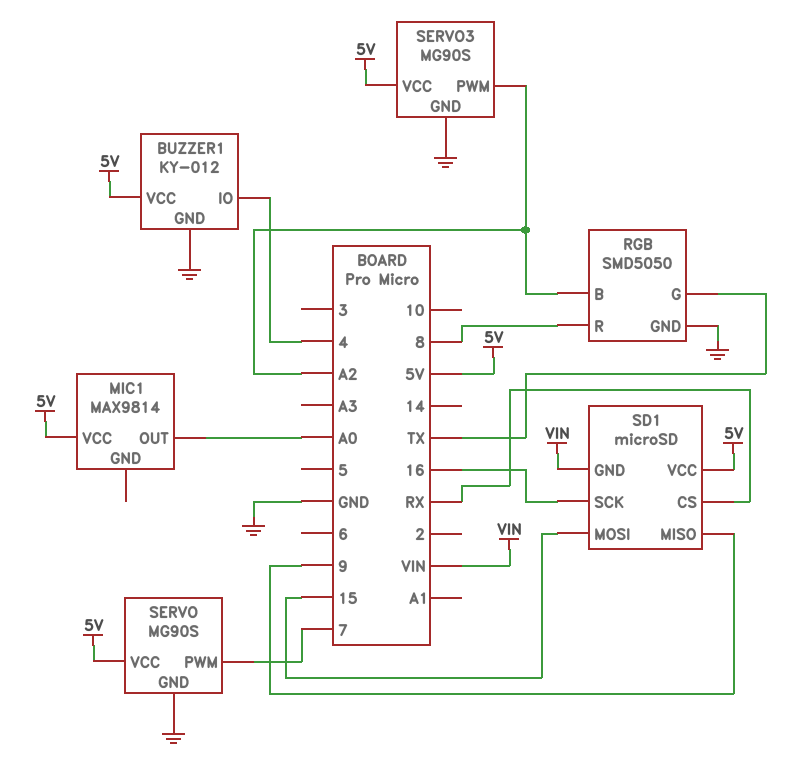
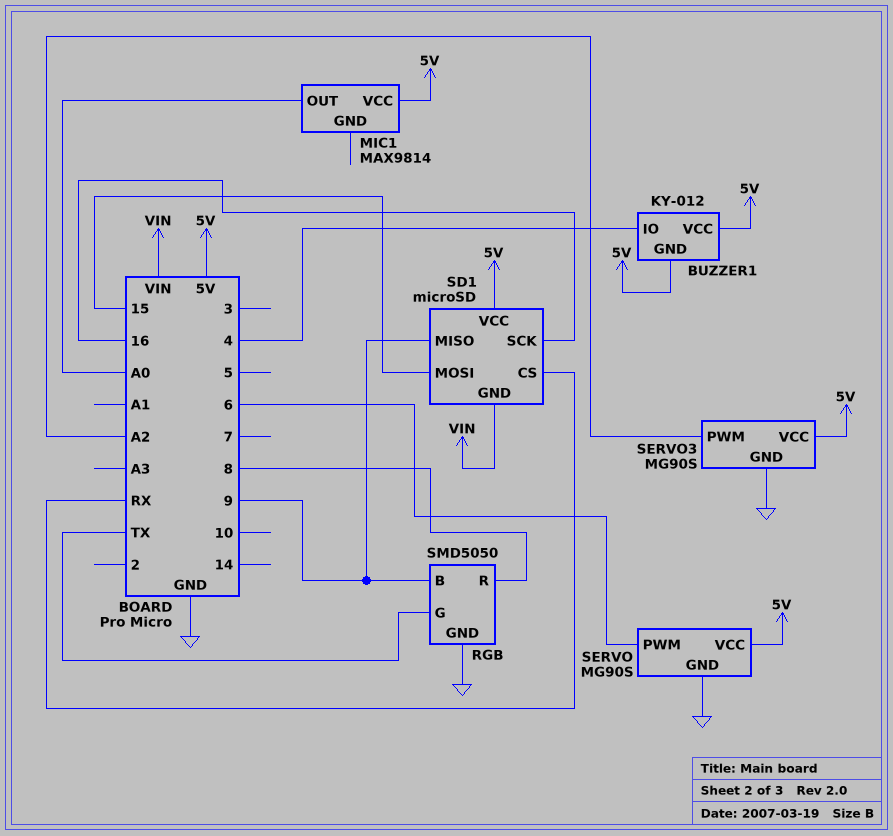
BUZZER1 pin GND: GND -> 5V
RGB pin B: A2 -> 9
SERVO pin PWM: 7 -> 6

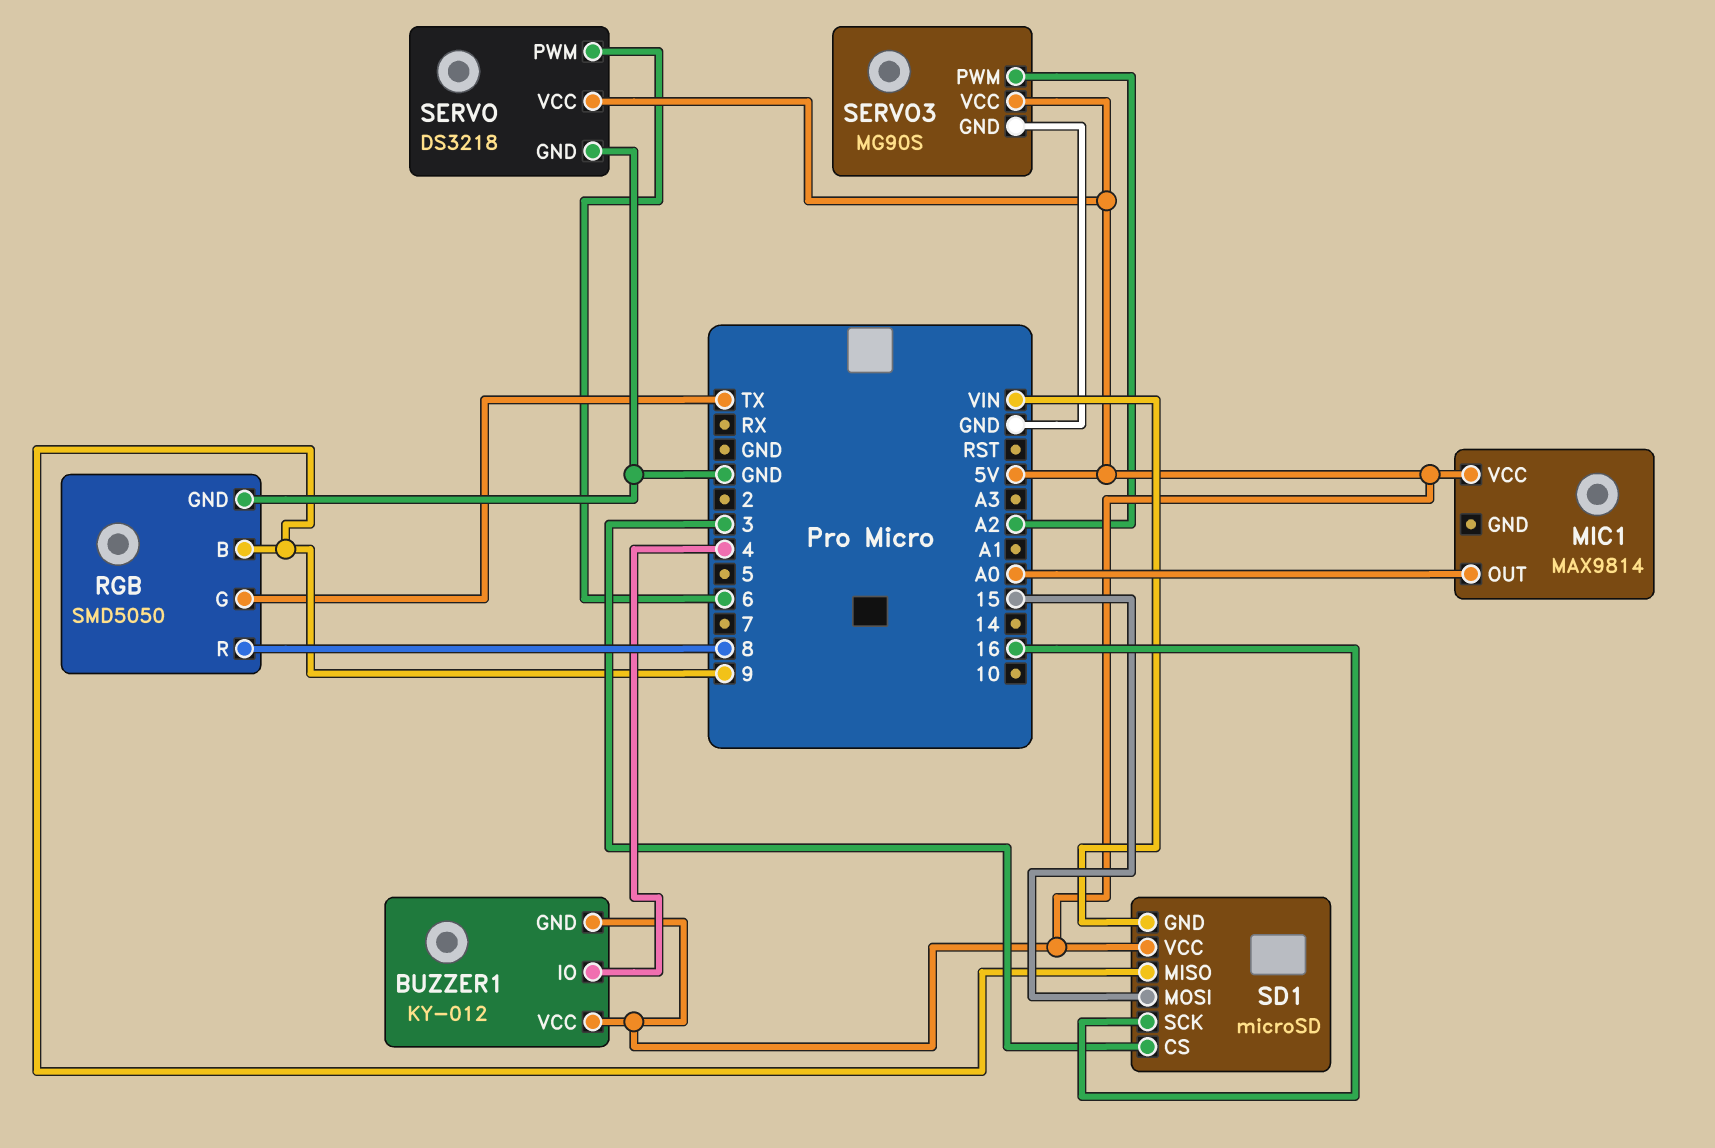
SD1 pin CS: RX -> 3
SERVO: MG90S -> DS3218

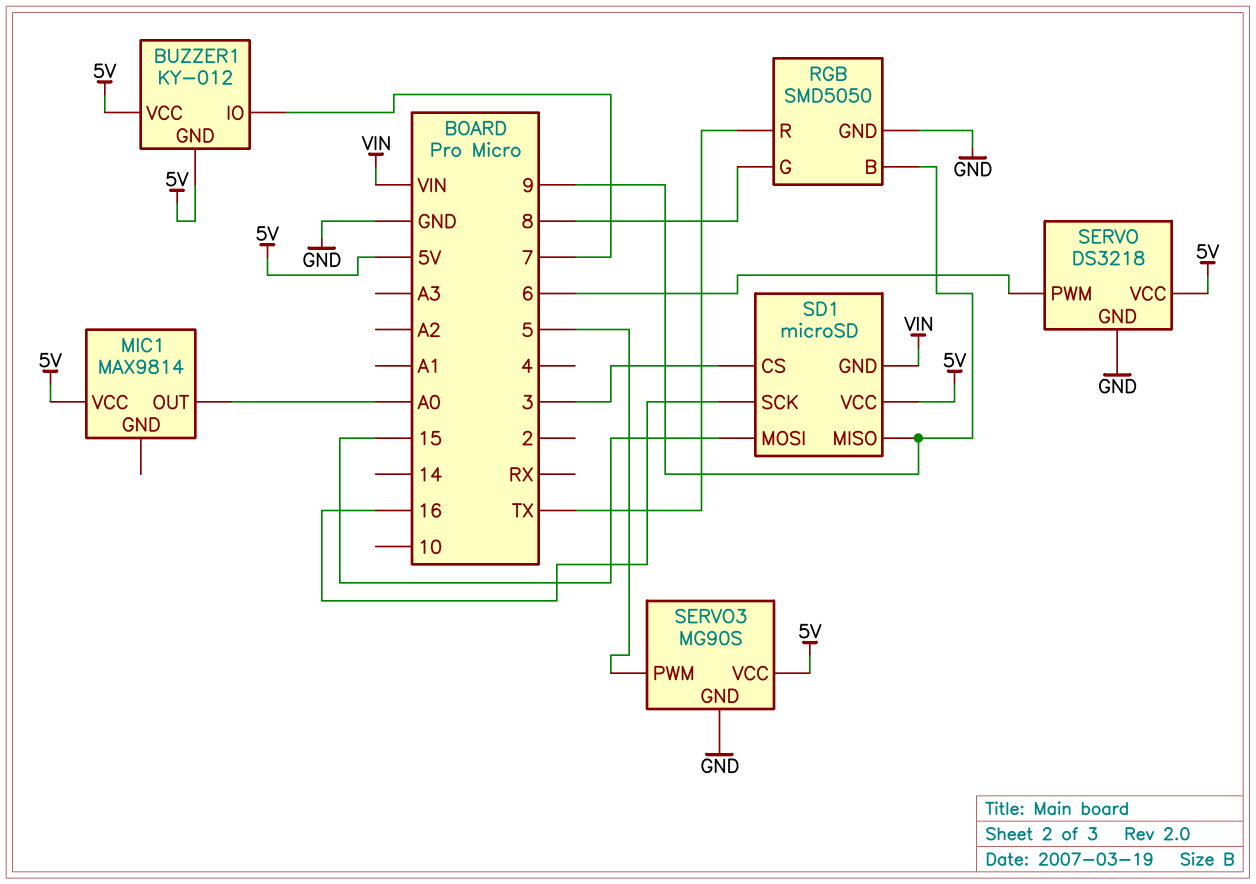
BUZZER1 pin IO: 4 -> 7
RGB pin G: TX -> 8
RGB pin R: 8 -> TX
SERVO3 pin PWM: A2 -> 5

